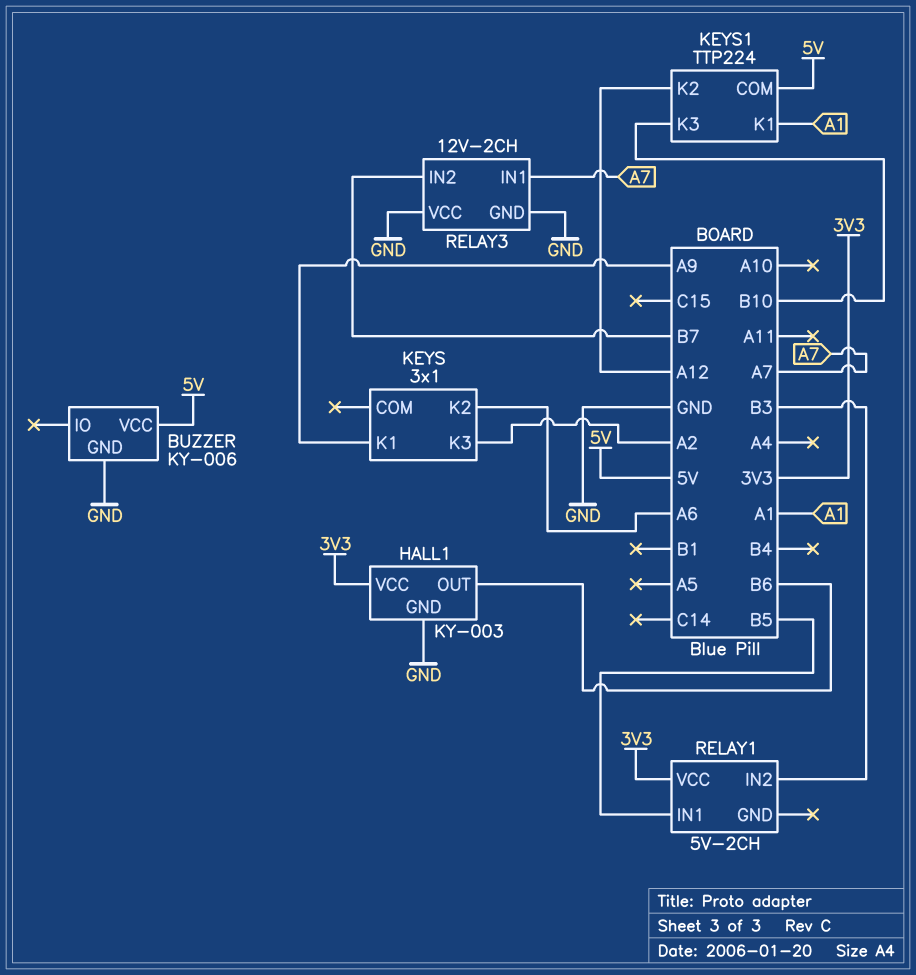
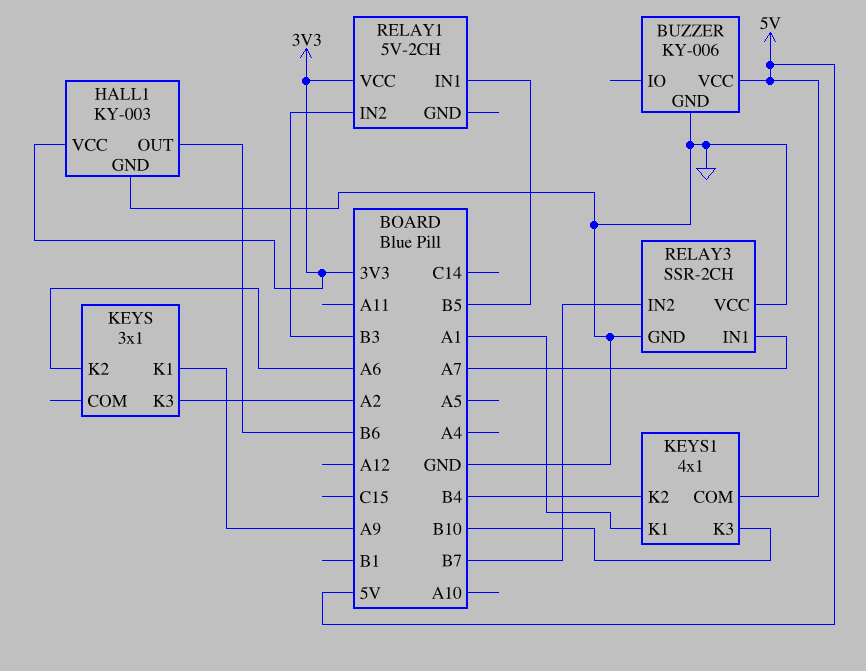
KEYS1: TTP224 -> 4x1
KEYS1 pin K2: A12 -> B4
RELAY3: 12V-2CH -> SSR-2CH

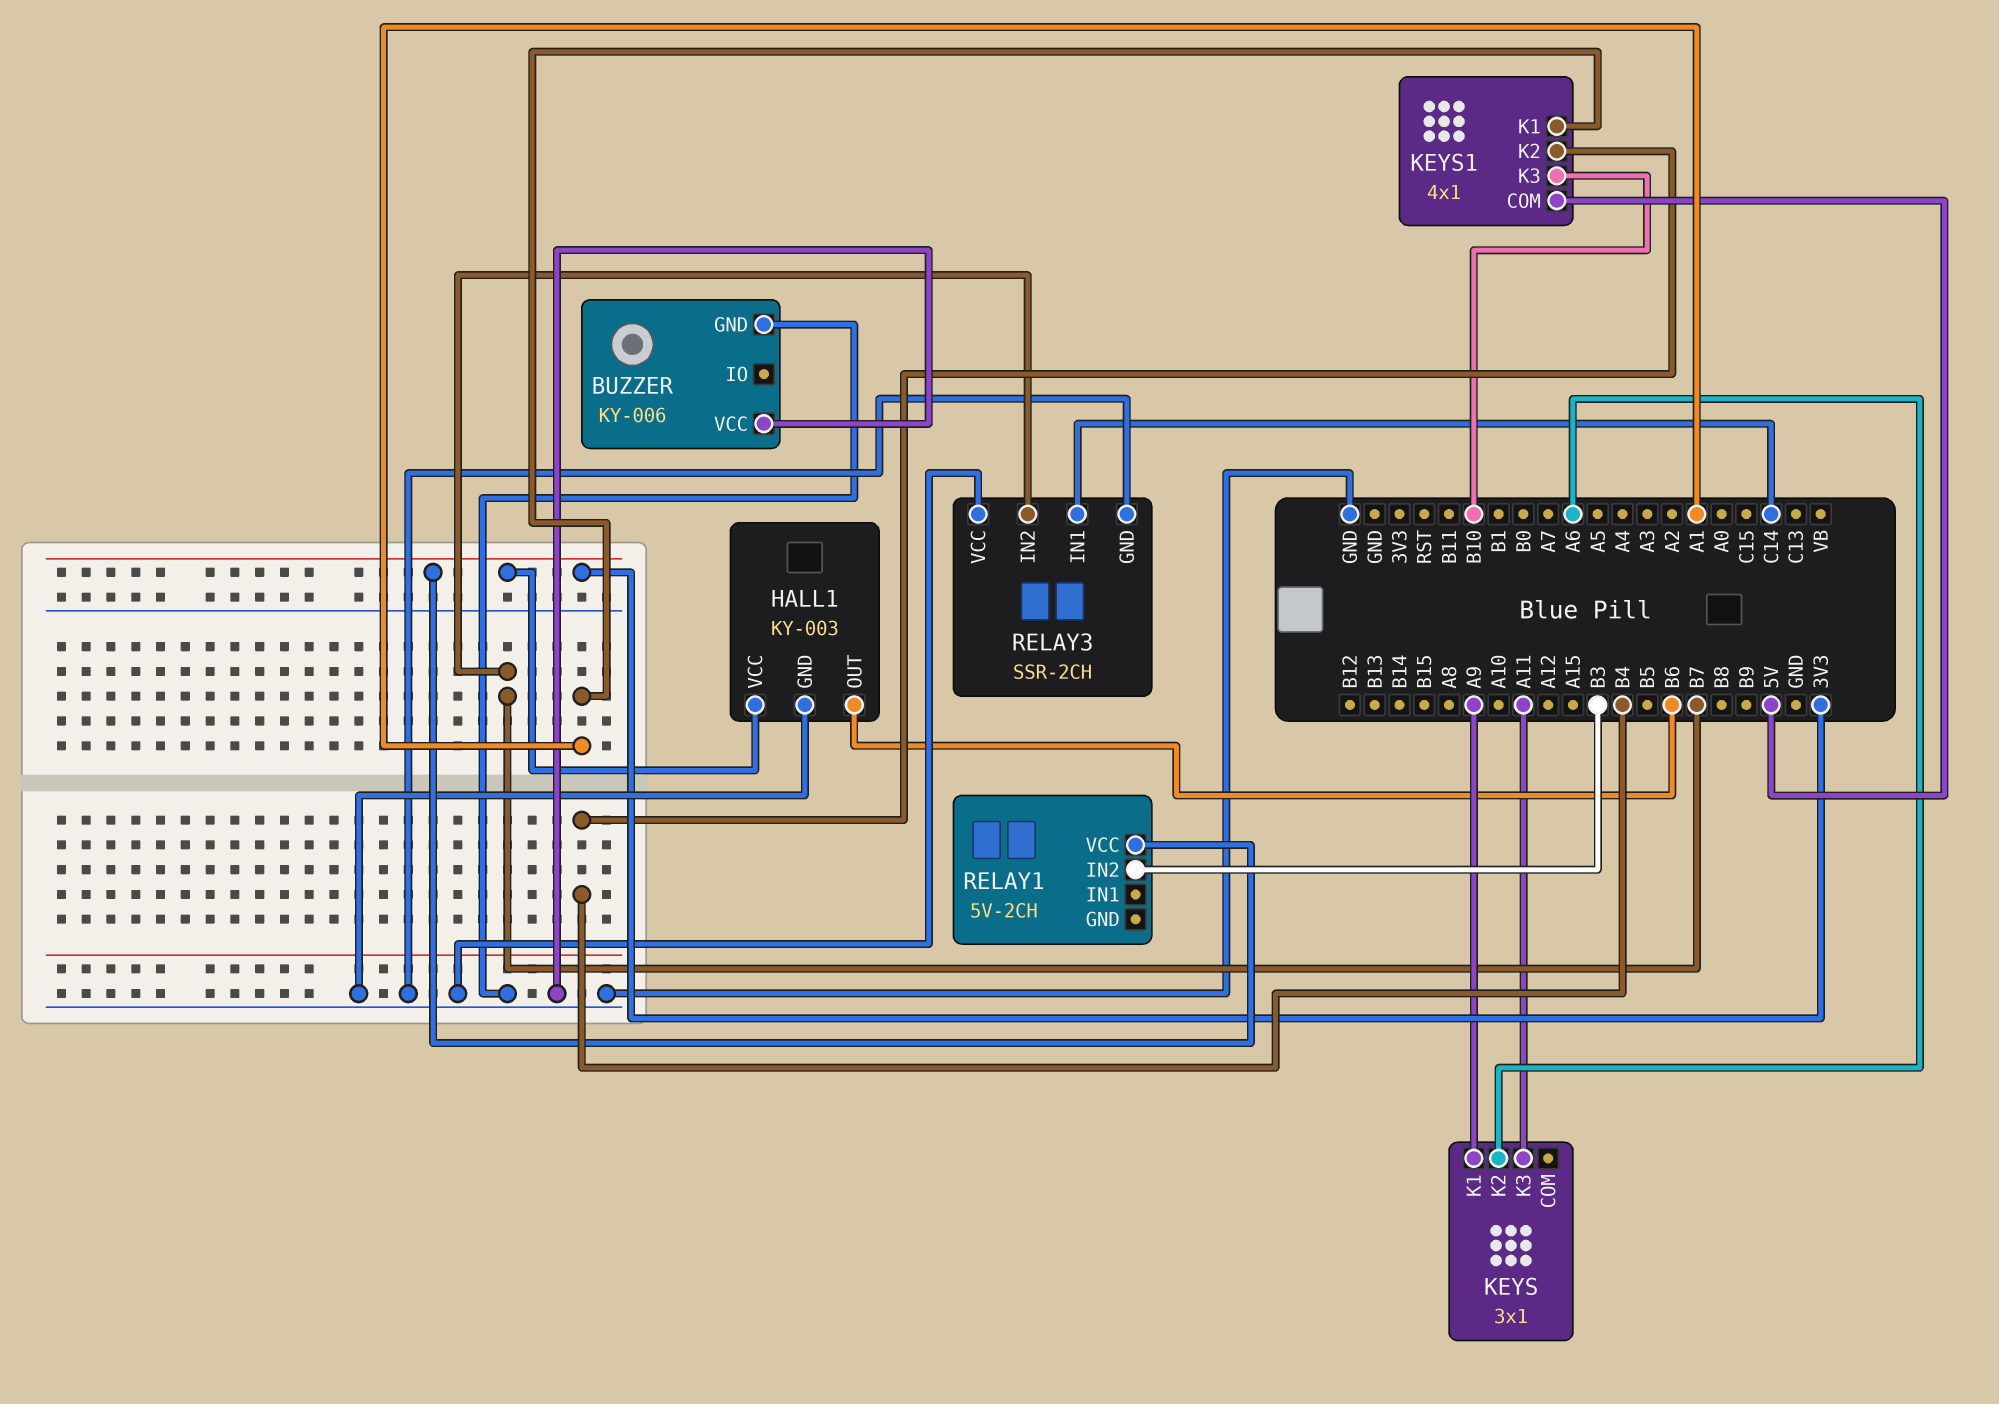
BUZZER pin VCC: 5V -> GND
KEYS pin K3: A2 -> A11
RELAY1 pin IN1: B5 -> none
RELAY3 pin IN1: A7 -> C14

